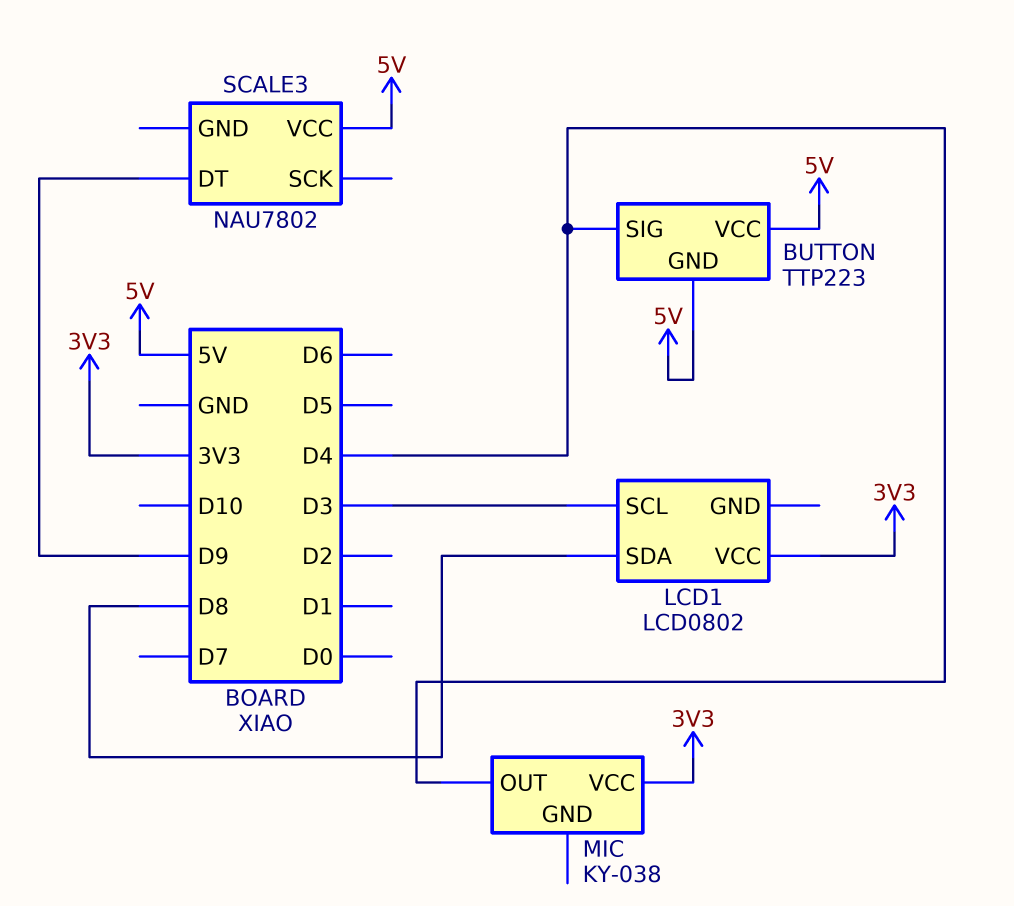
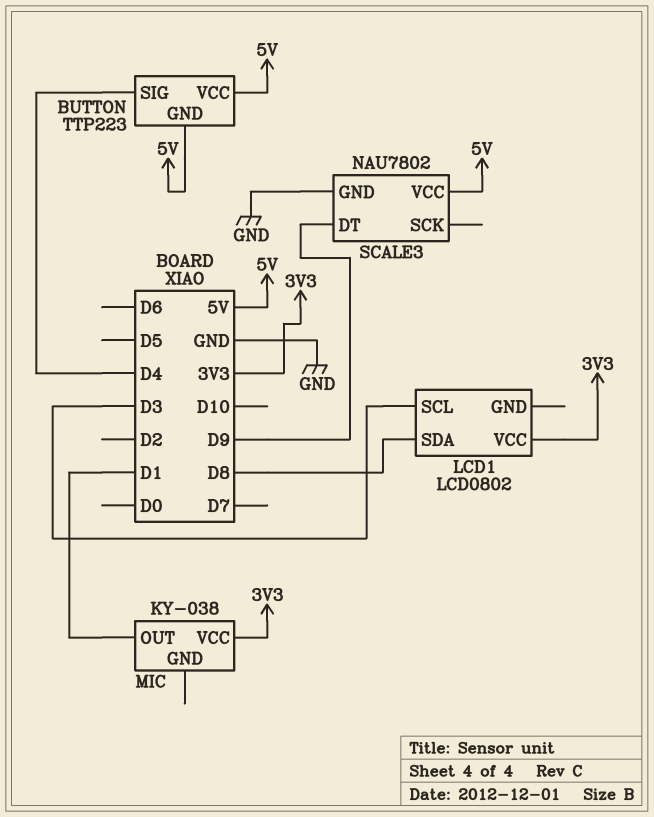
MIC pin OUT: D4 -> D1
SCALE3 pin GND: none -> GND

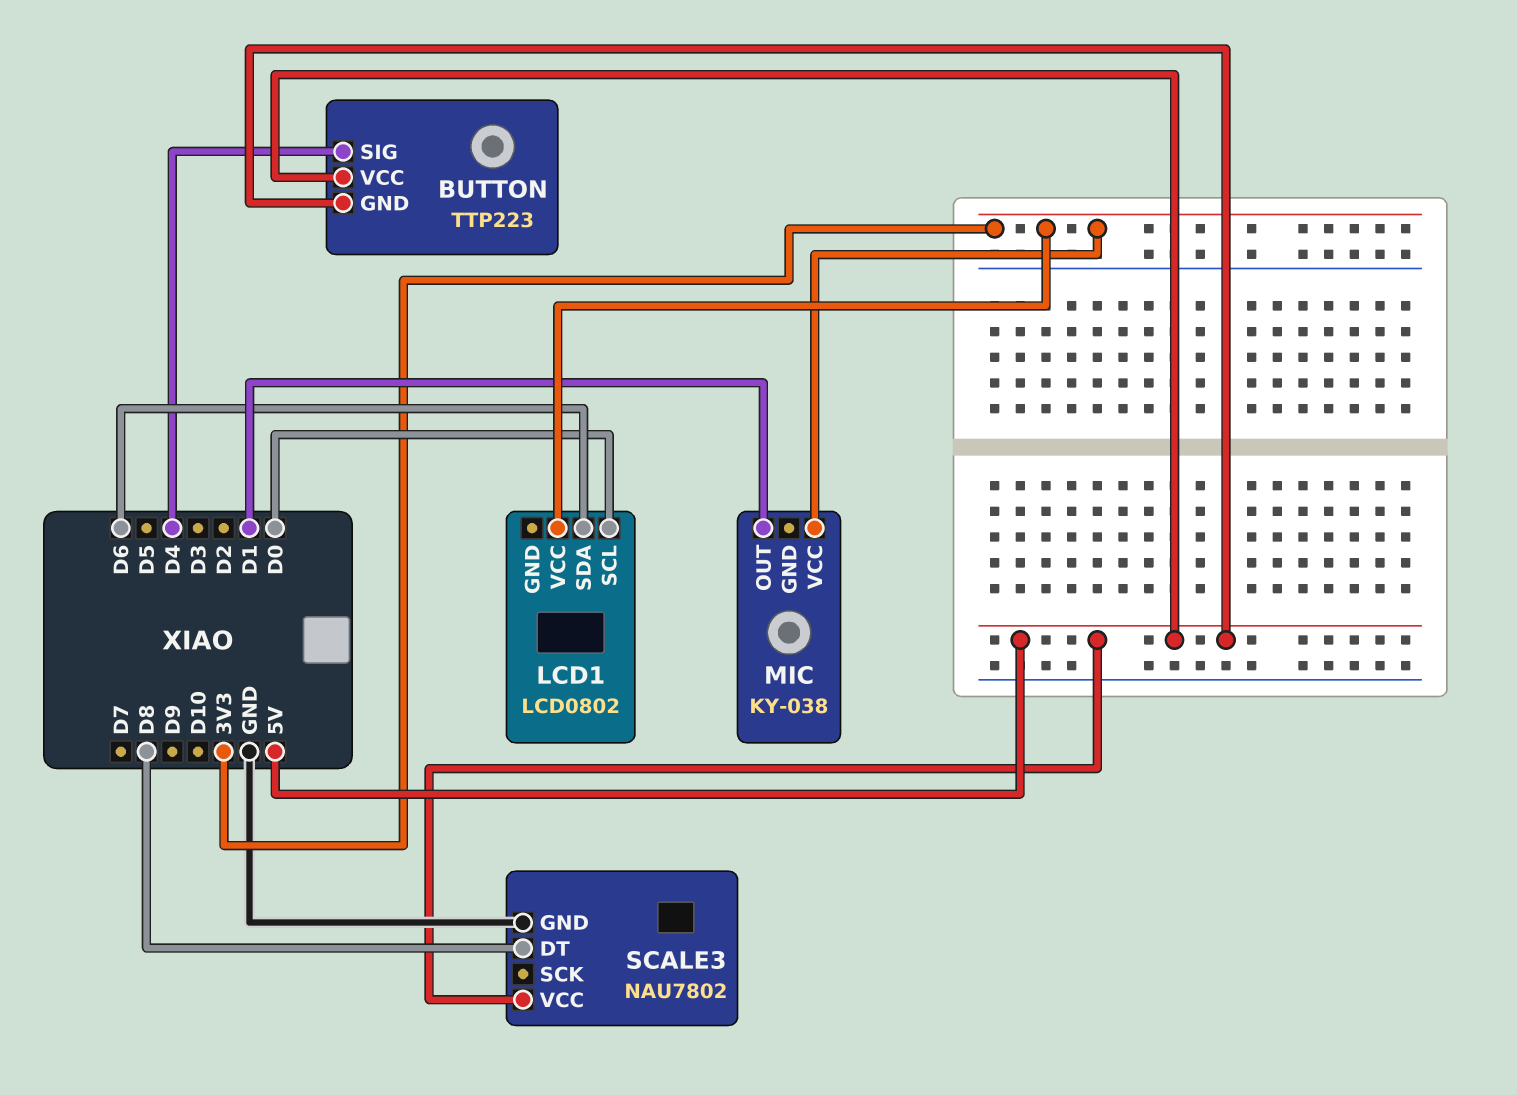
LCD1 pin SCL: D3 -> D0
LCD1 pin SDA: D8 -> D6
SCALE3 pin DT: D9 -> D8

